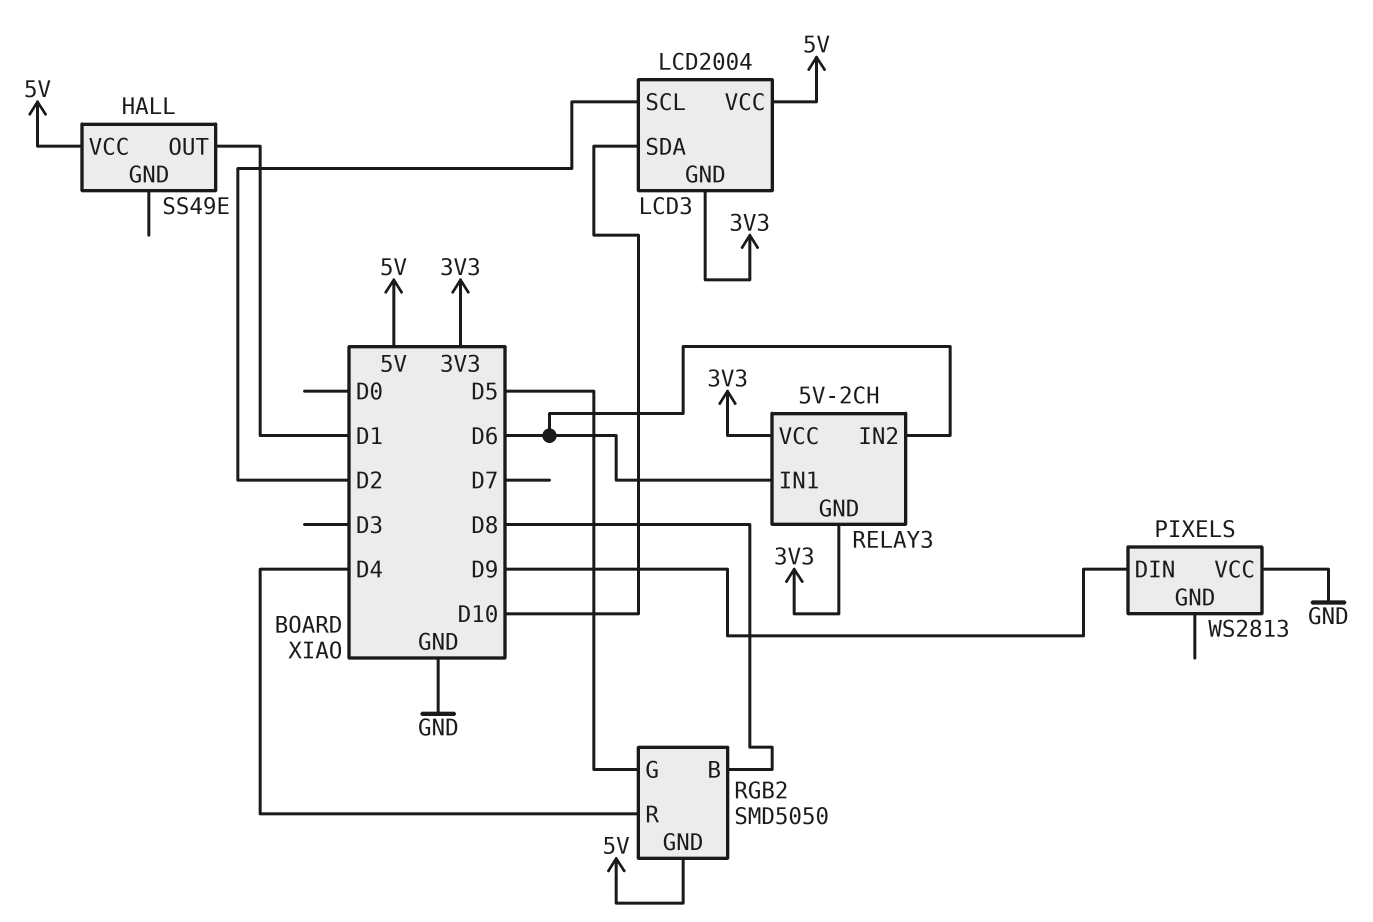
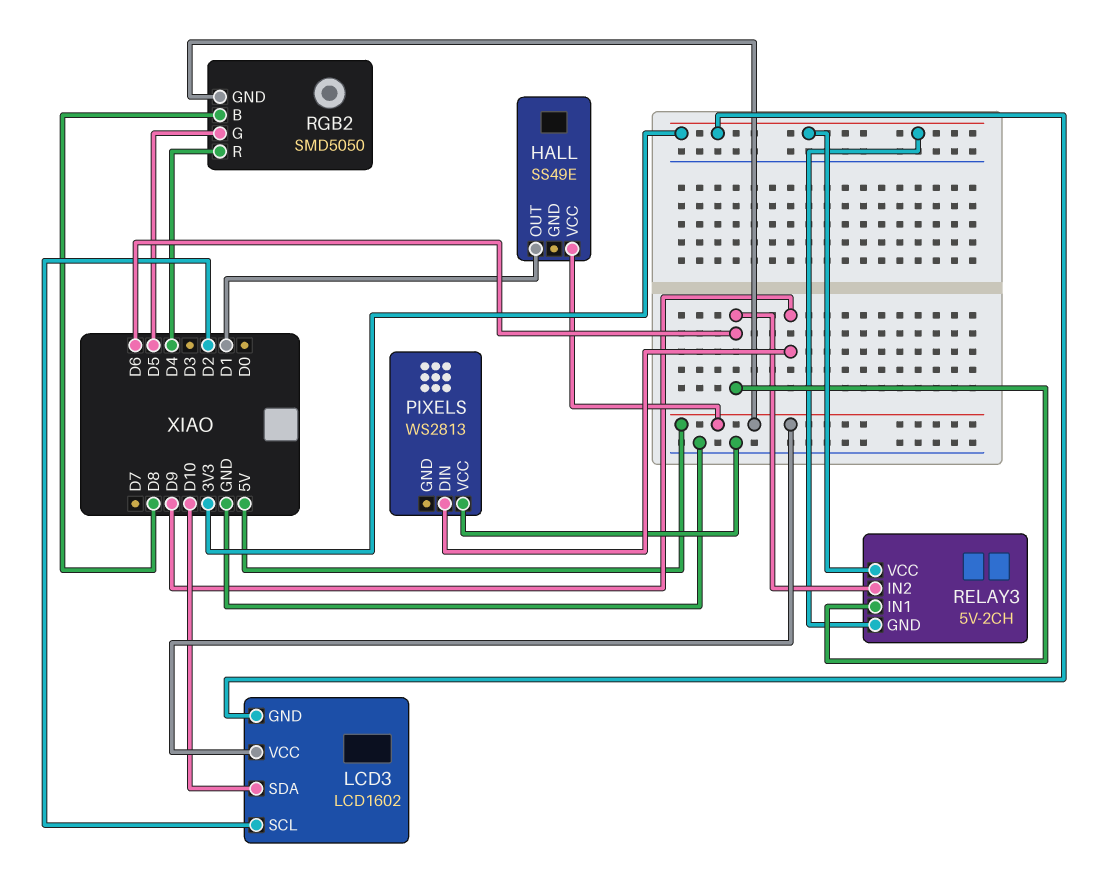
LCD3: LCD2004 -> LCD1602

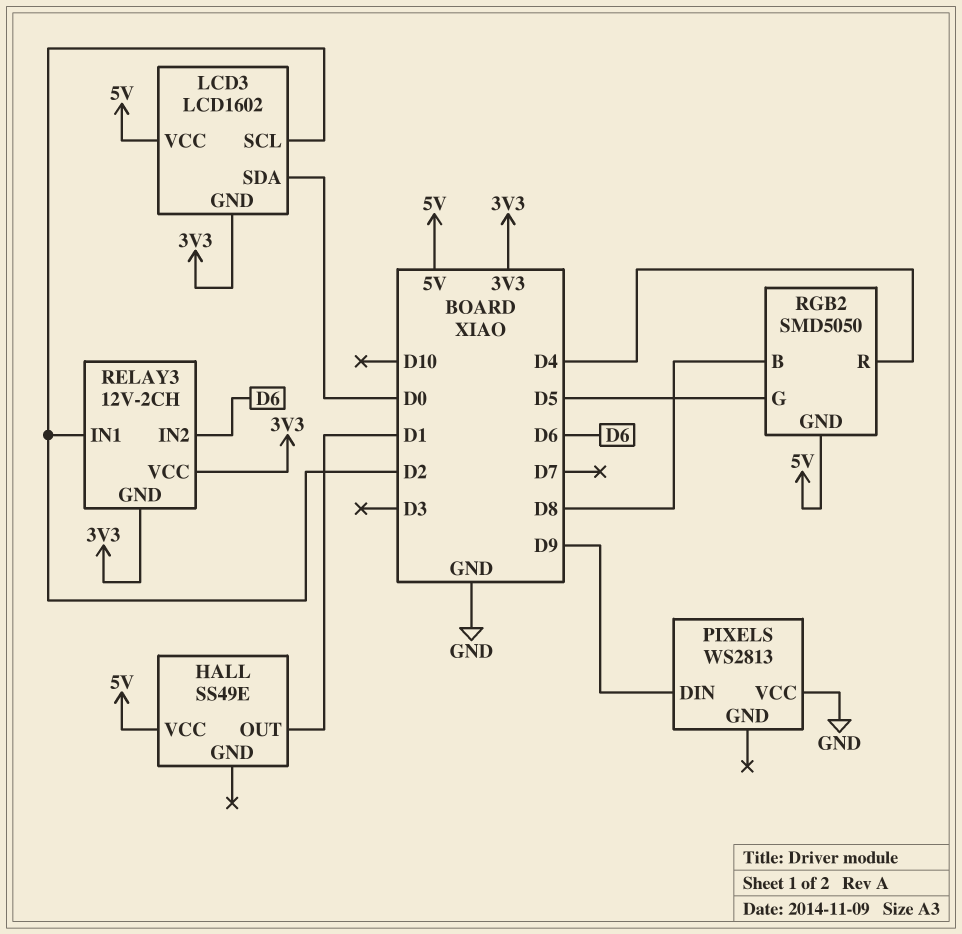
LCD3 pin SDA: D10 -> D0
RELAY3: 5V-2CH -> 12V-2CH
RELAY3 pin IN1: D6 -> D2

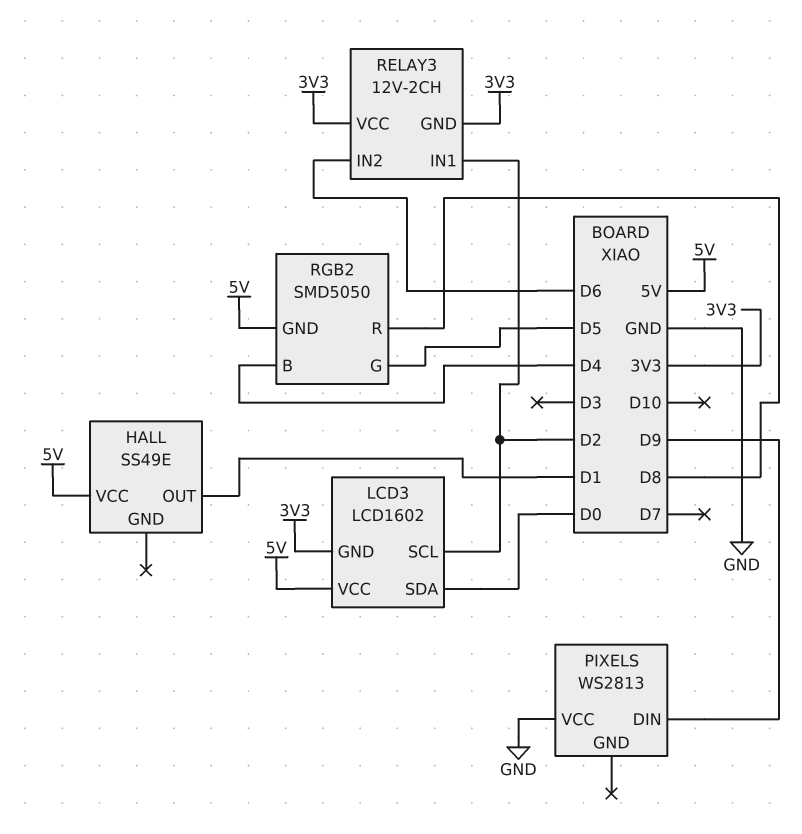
RGB2 pin B: D8 -> D4
RGB2 pin R: D4 -> D8

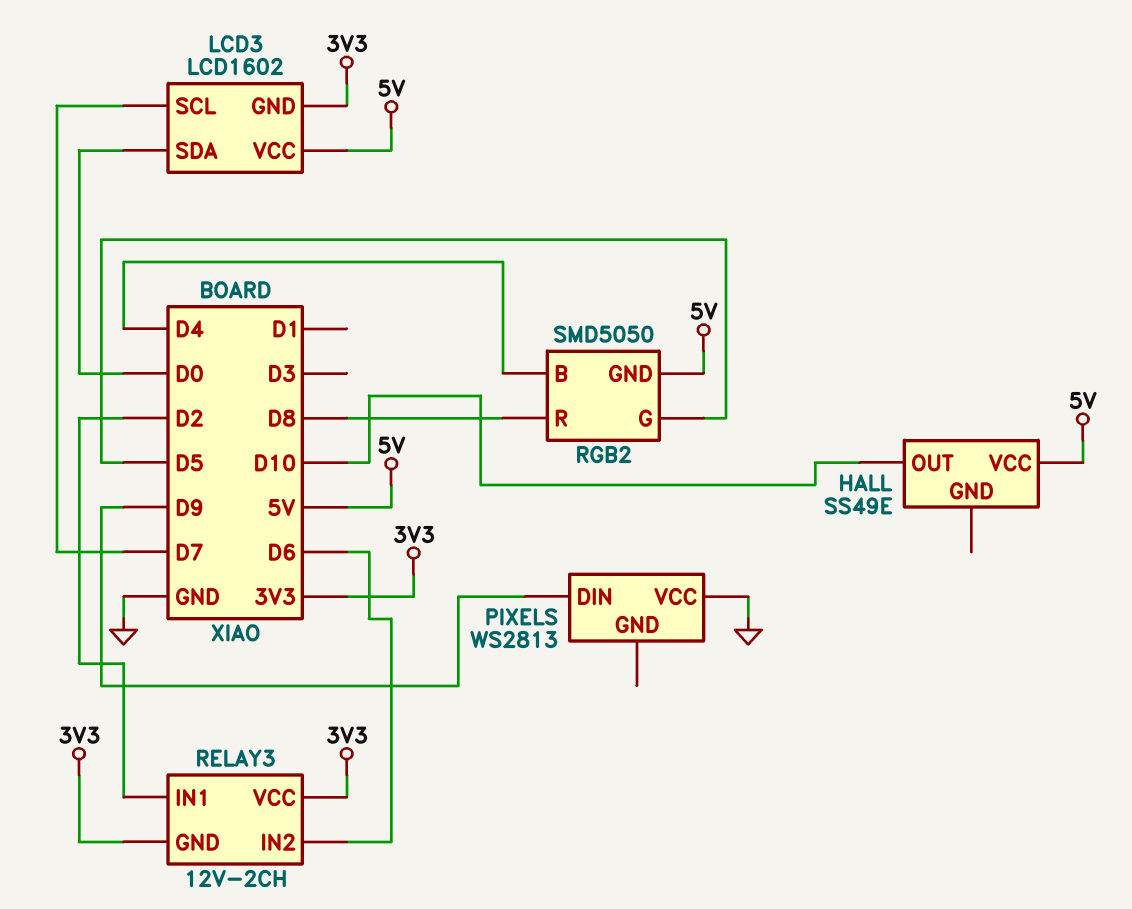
HALL pin OUT: D1 -> D10
LCD3 pin SCL: D2 -> D7

